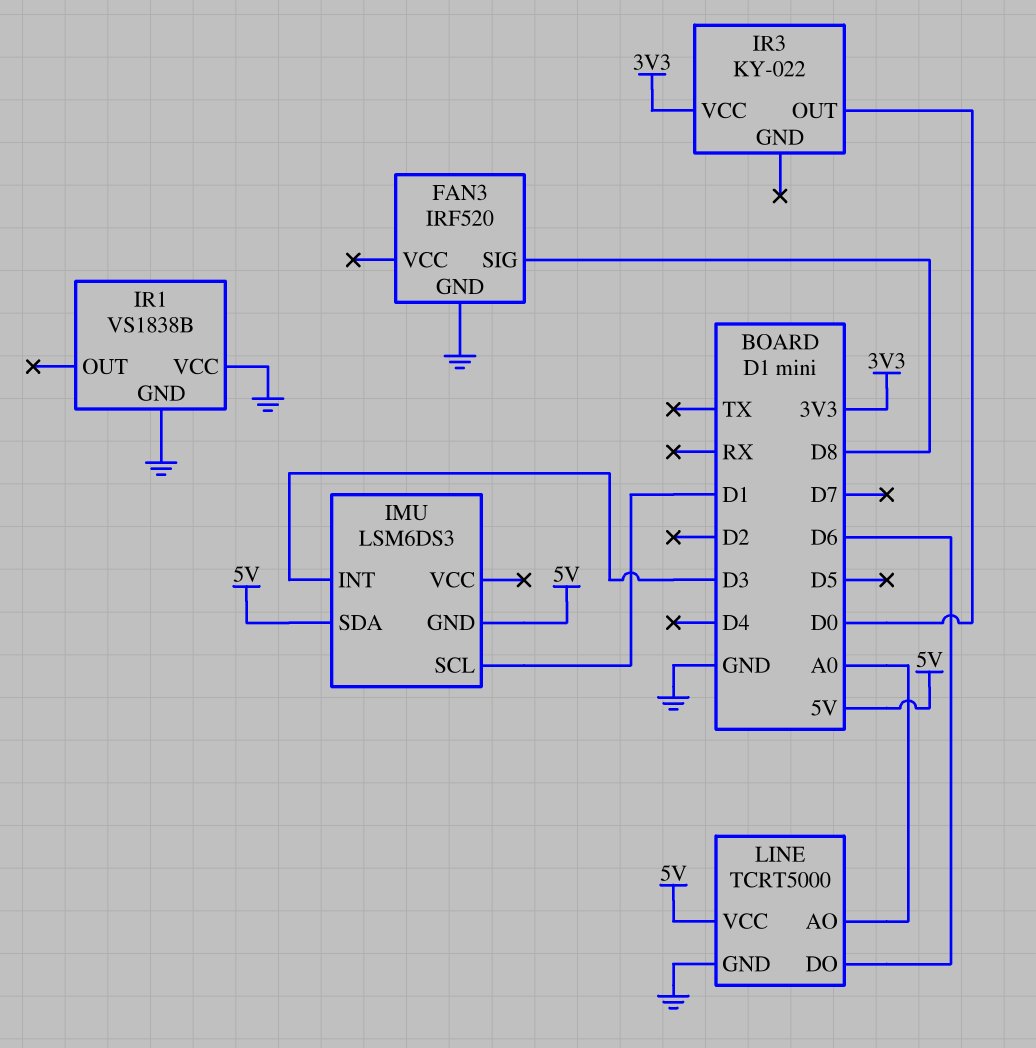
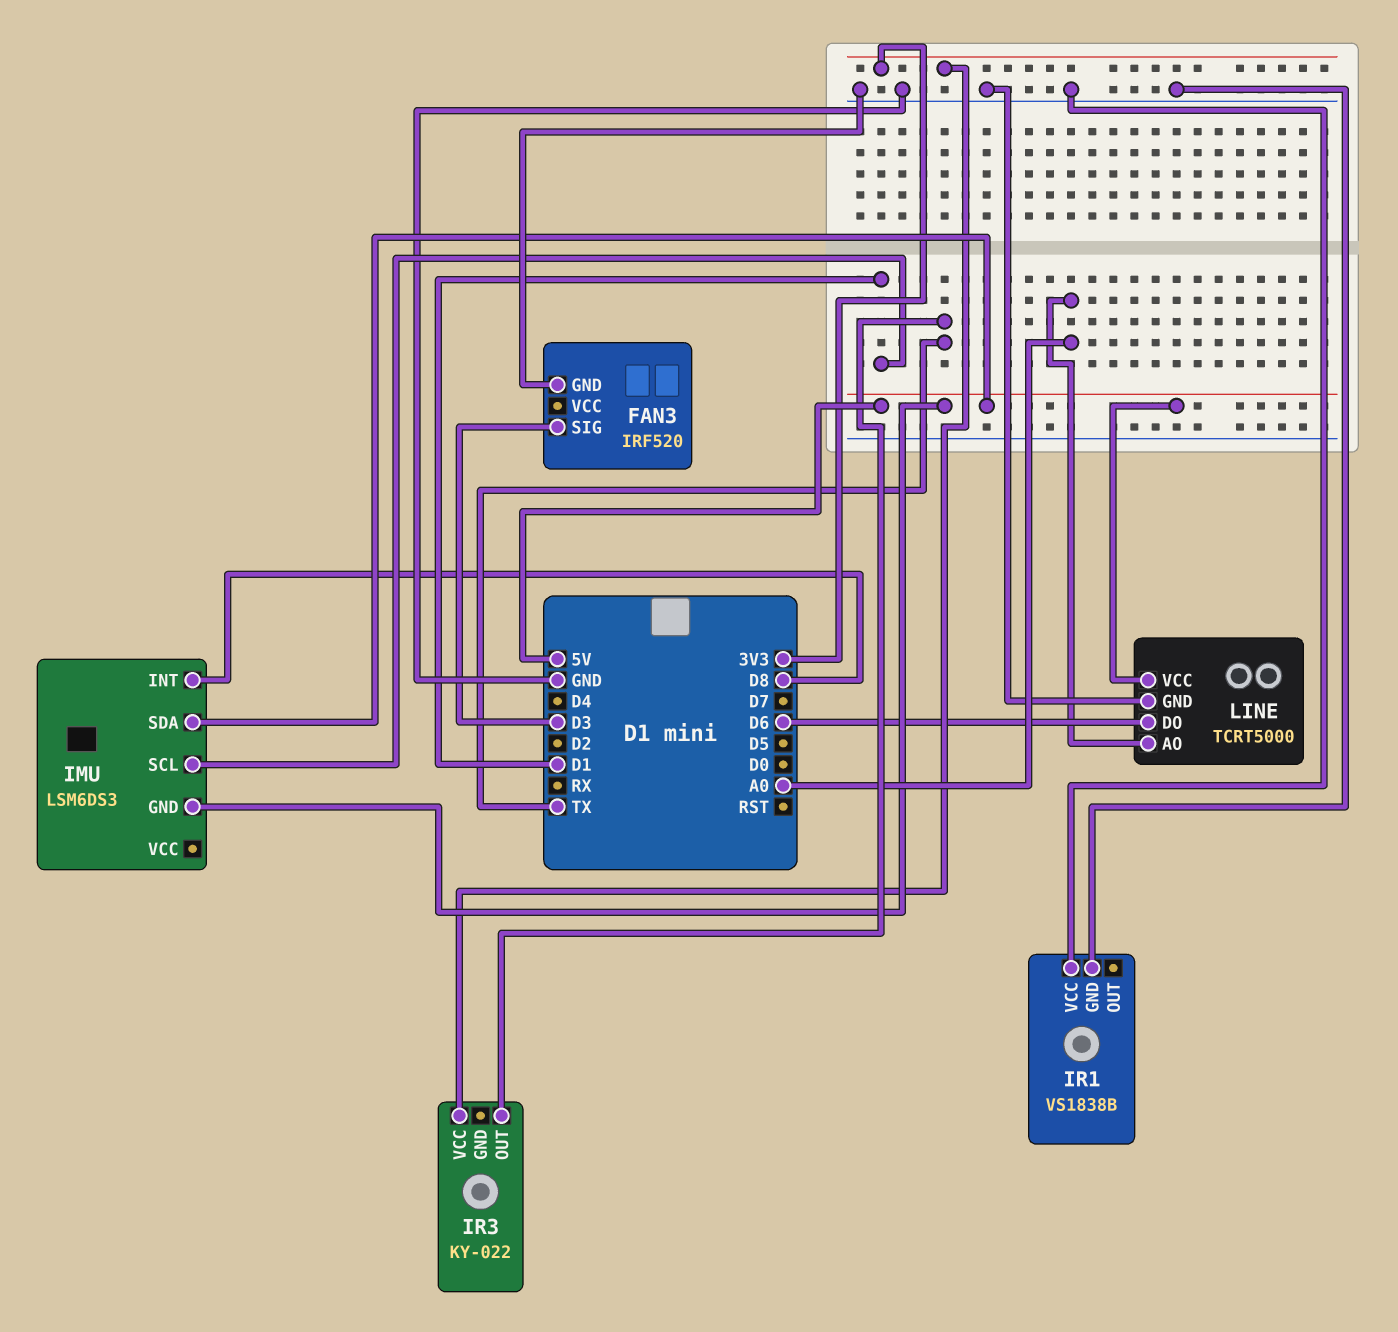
FAN3 pin SIG: D8 -> D3
IMU pin INT: D3 -> D8
IR3 pin OUT: D0 -> TX

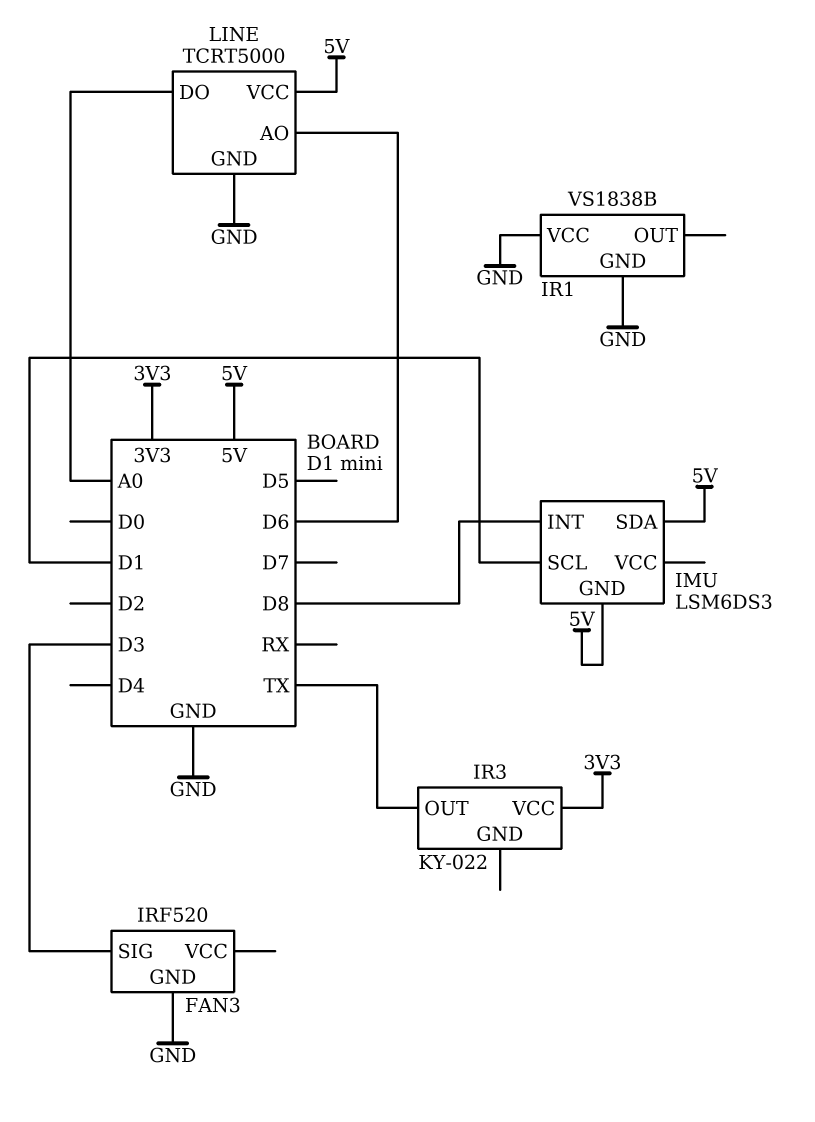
LINE pin AO: A0 -> D6
LINE pin DO: D6 -> A0

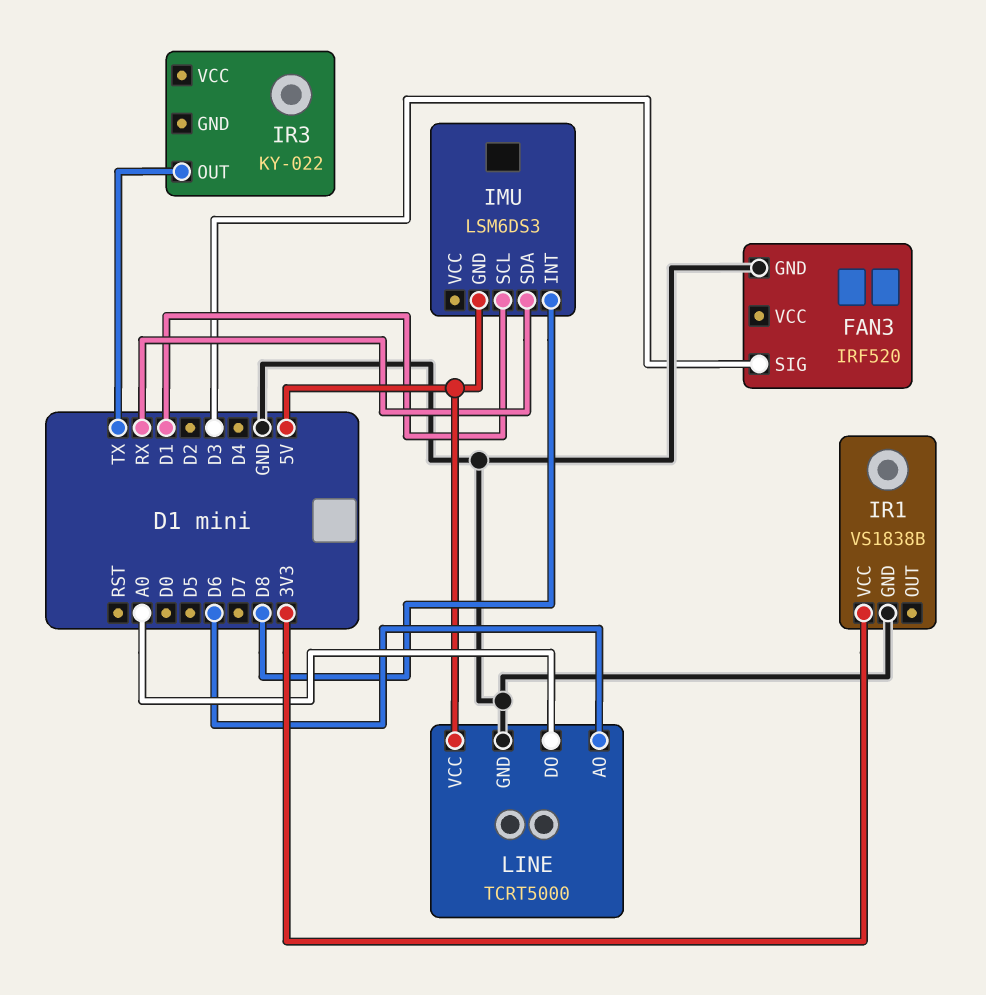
IMU pin SDA: 5V -> RX
IR1 pin VCC: GND -> 3V3
IR3 pin VCC: 3V3 -> none

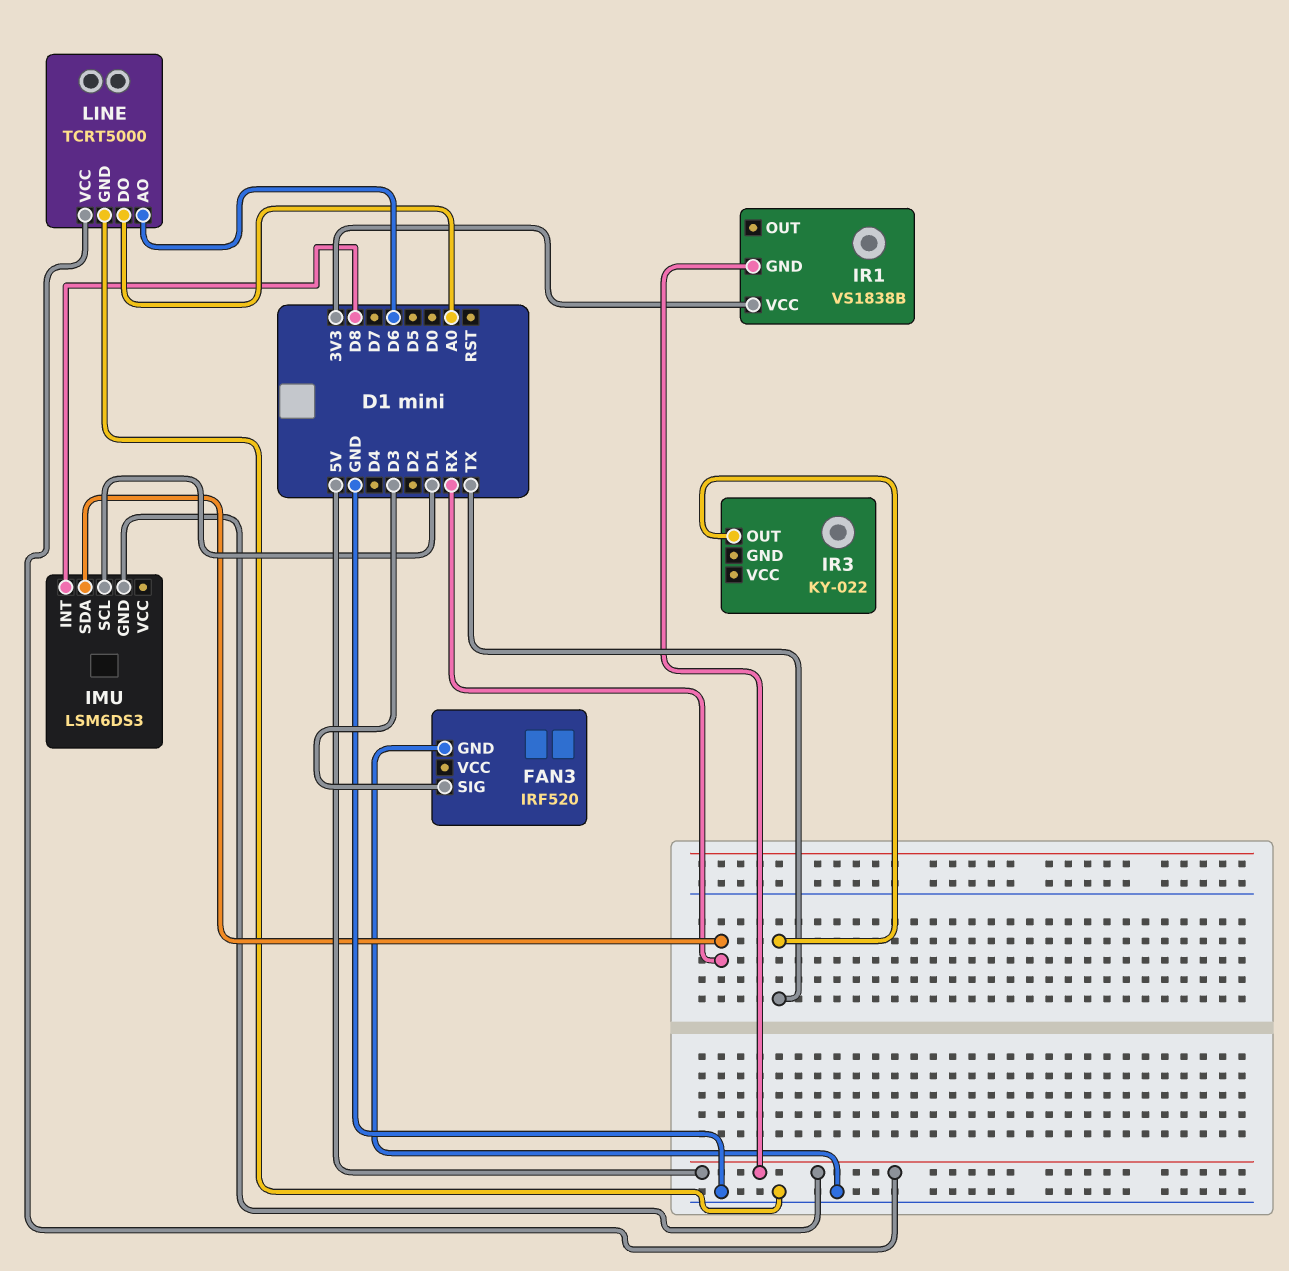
IR1 pin GND: GND -> 5V

